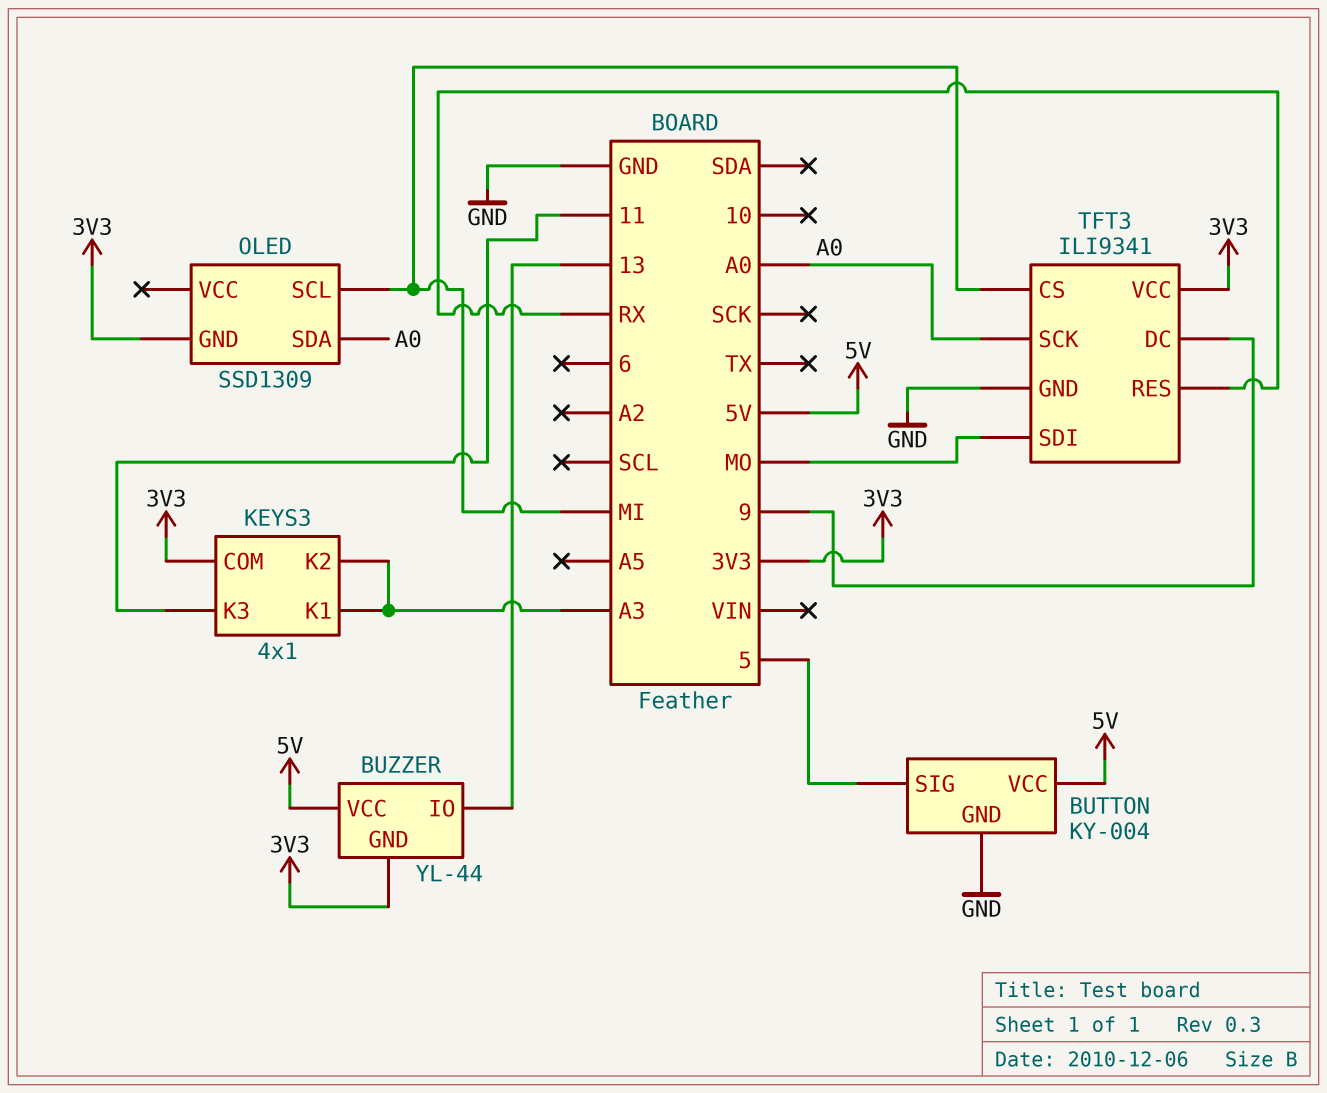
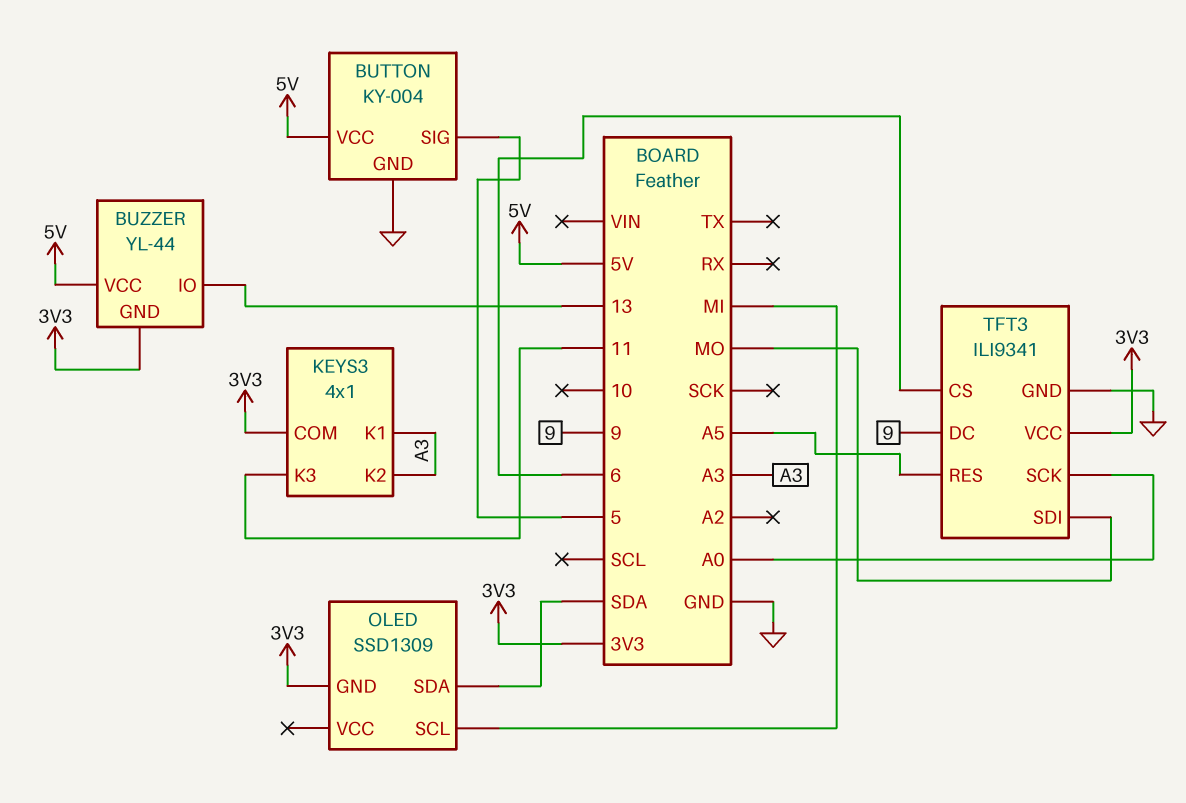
OLED pin SDA: A0 -> SDA
TFT3 pin CS: MI -> 6
TFT3 pin RES: RX -> A5

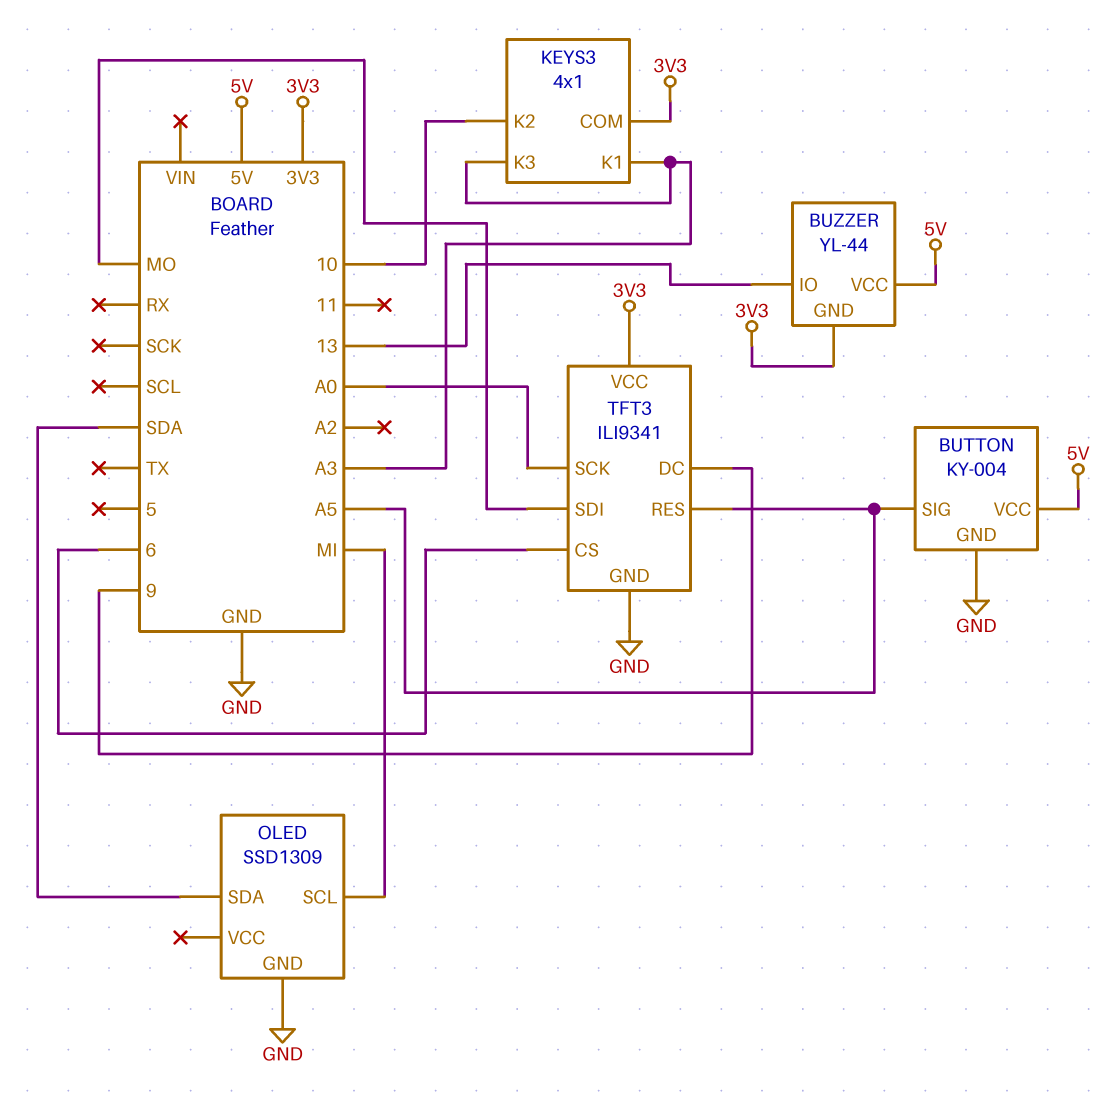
BUTTON pin SIG: 5 -> A5
KEYS3 pin K2: A3 -> 10
KEYS3 pin K3: 11 -> A3
OLED pin GND: 3V3 -> GND

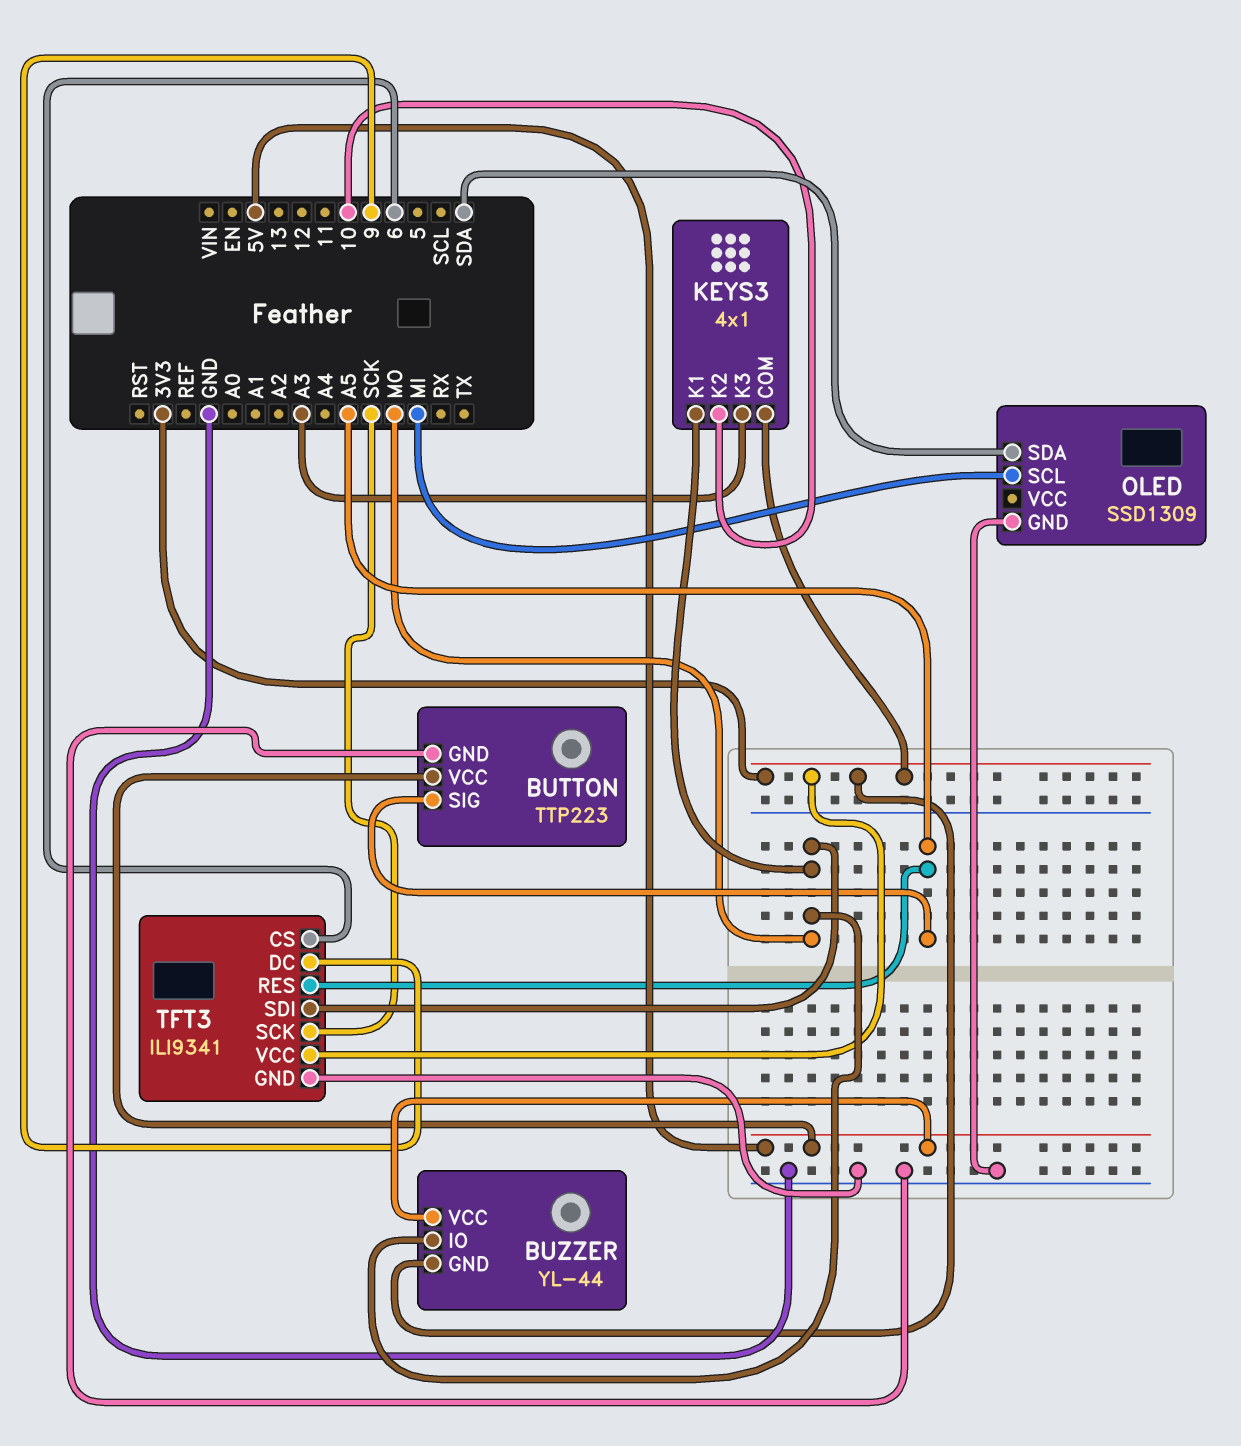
BUTTON: KY-004 -> TTP223
BUZZER pin IO: 13 -> MO
KEYS3 pin K1: A3 -> MO
TFT3 pin SCK: A0 -> SCK

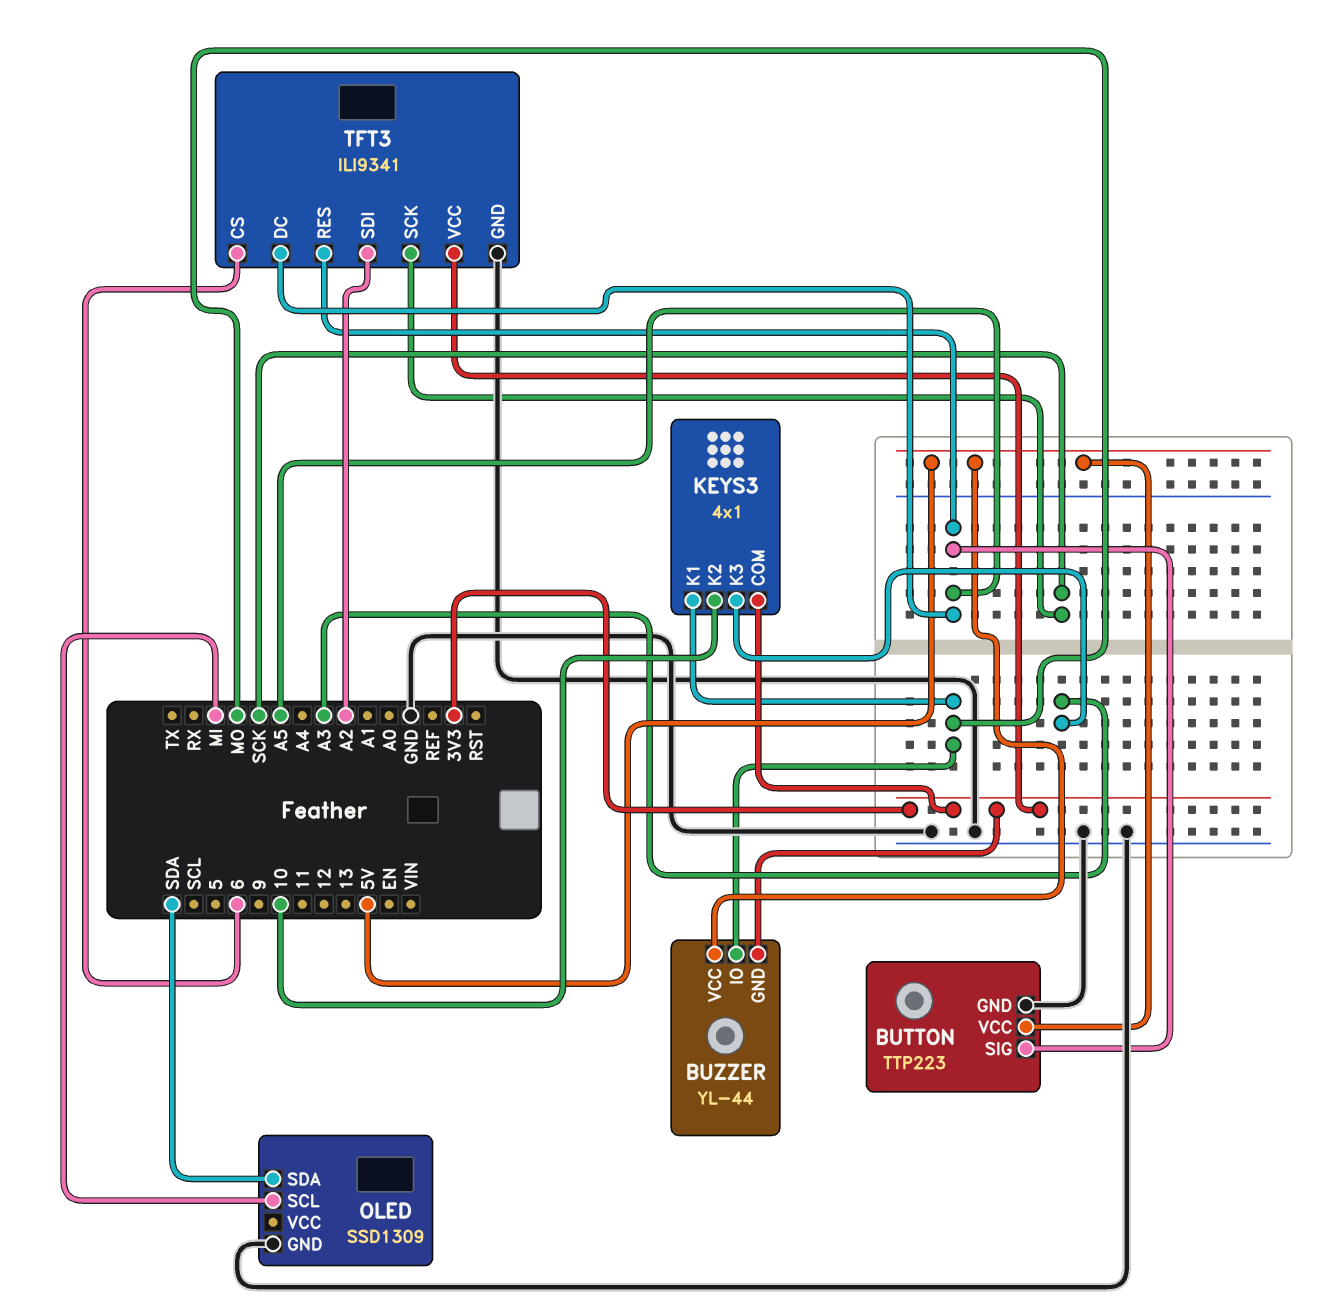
TFT3 pin DC: 9 -> A5
TFT3 pin SDI: MO -> A2

